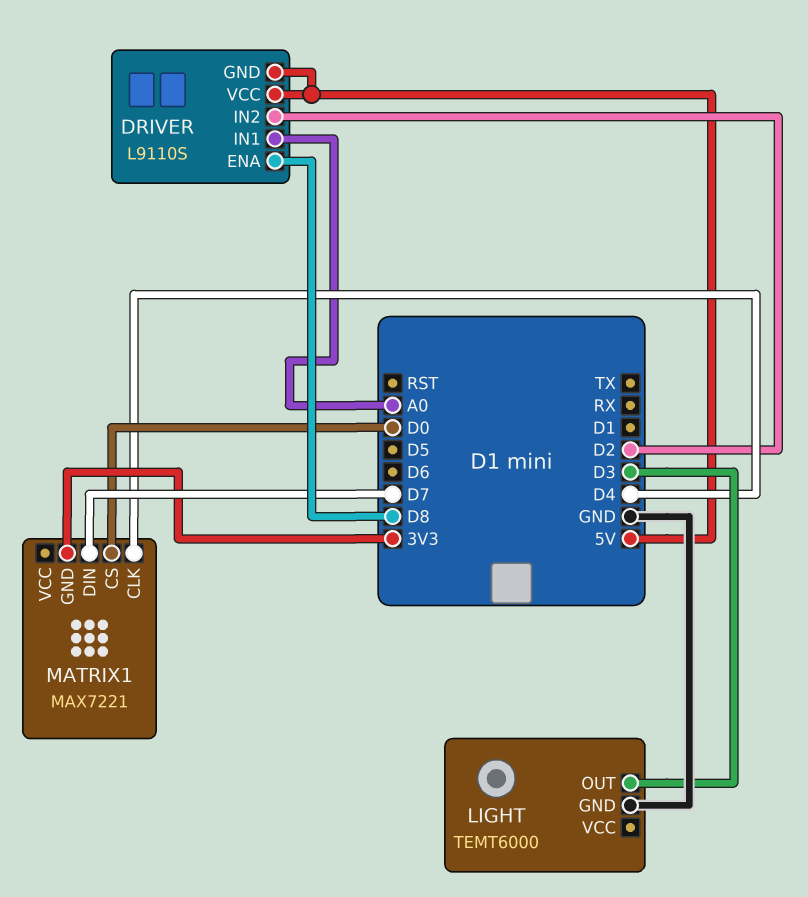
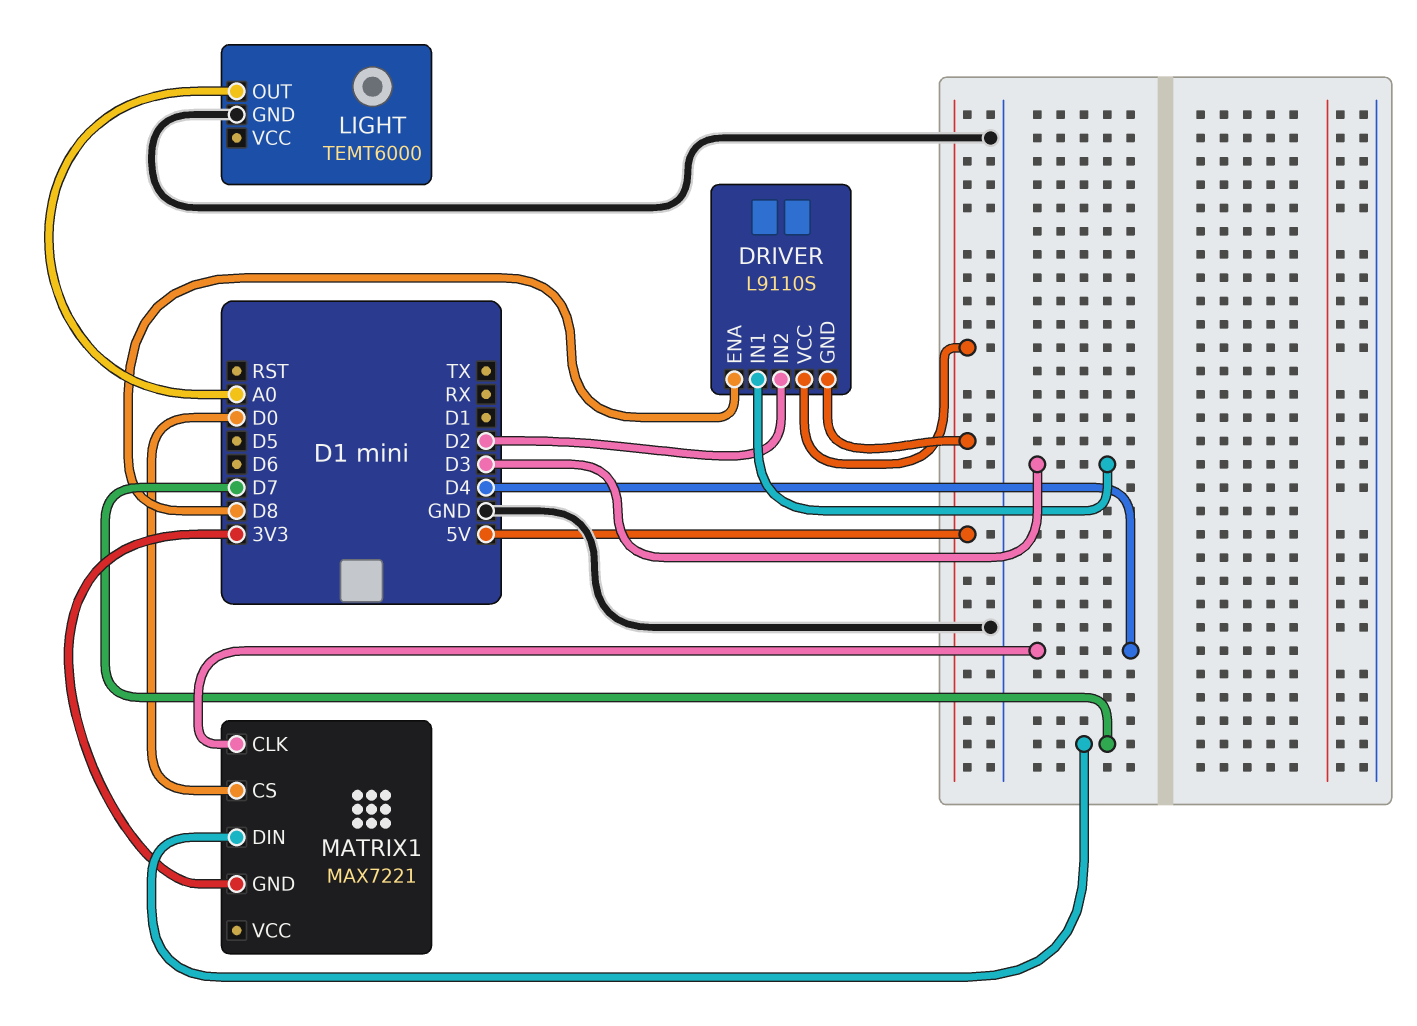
DRIVER pin IN1: A0 -> D3
LIGHT pin OUT: D3 -> A0

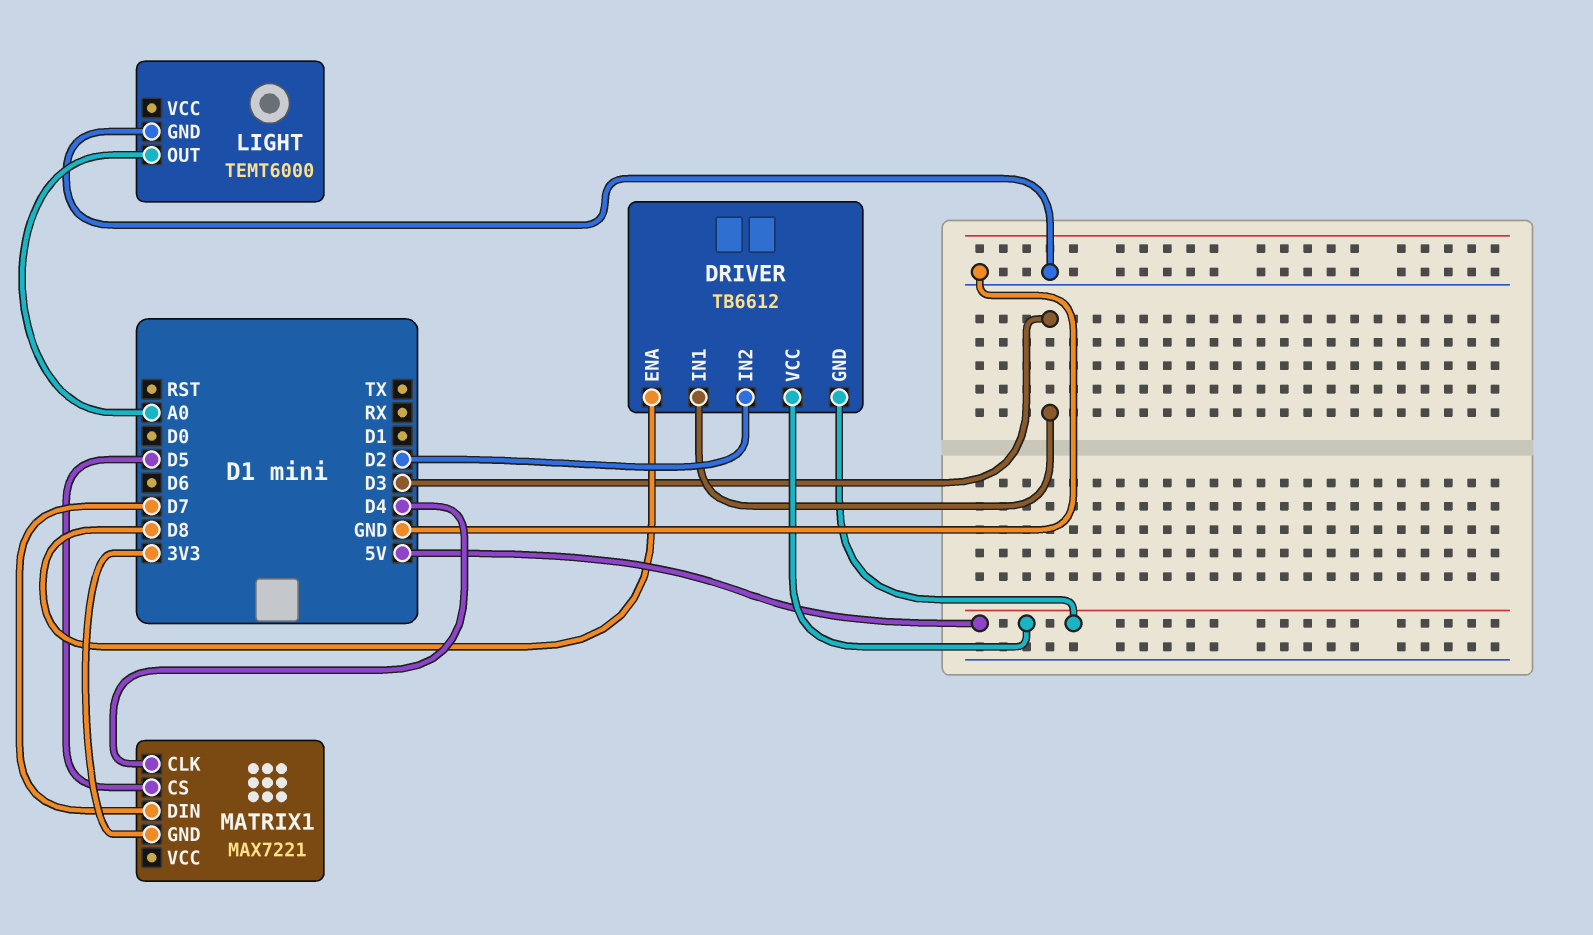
DRIVER: L9110S -> TB6612
MATRIX1 pin CS: D0 -> D5

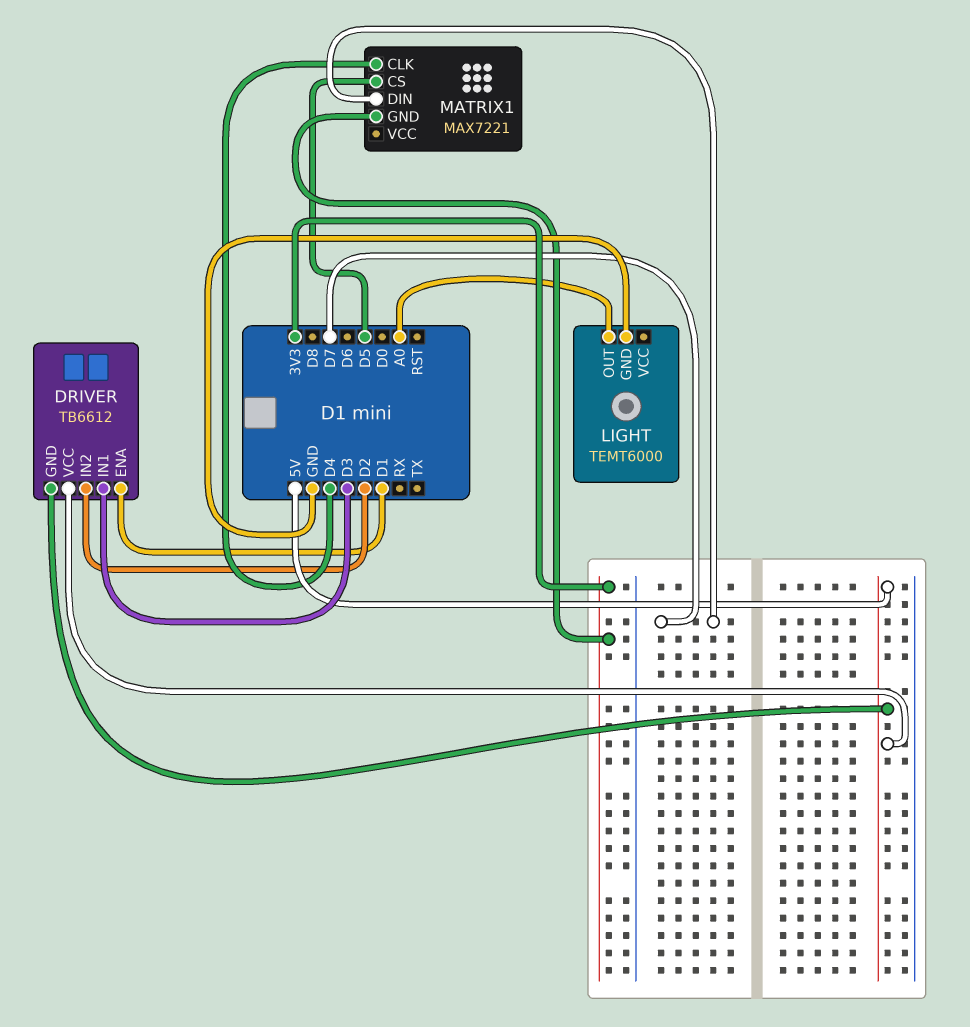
DRIVER pin ENA: D8 -> D1

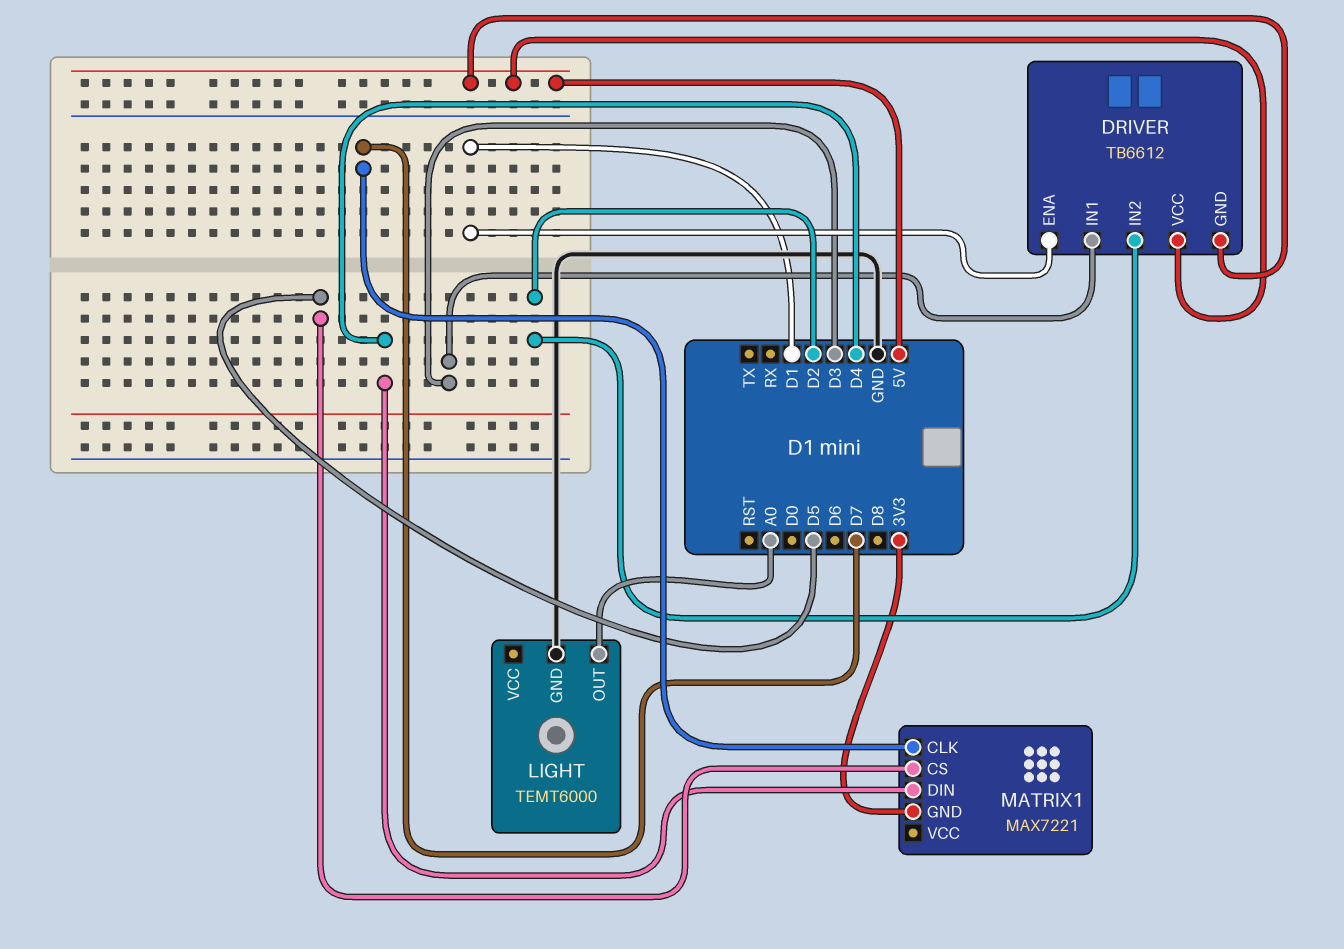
MATRIX1 pin CLK: D4 -> D7
MATRIX1 pin DIN: D7 -> D4

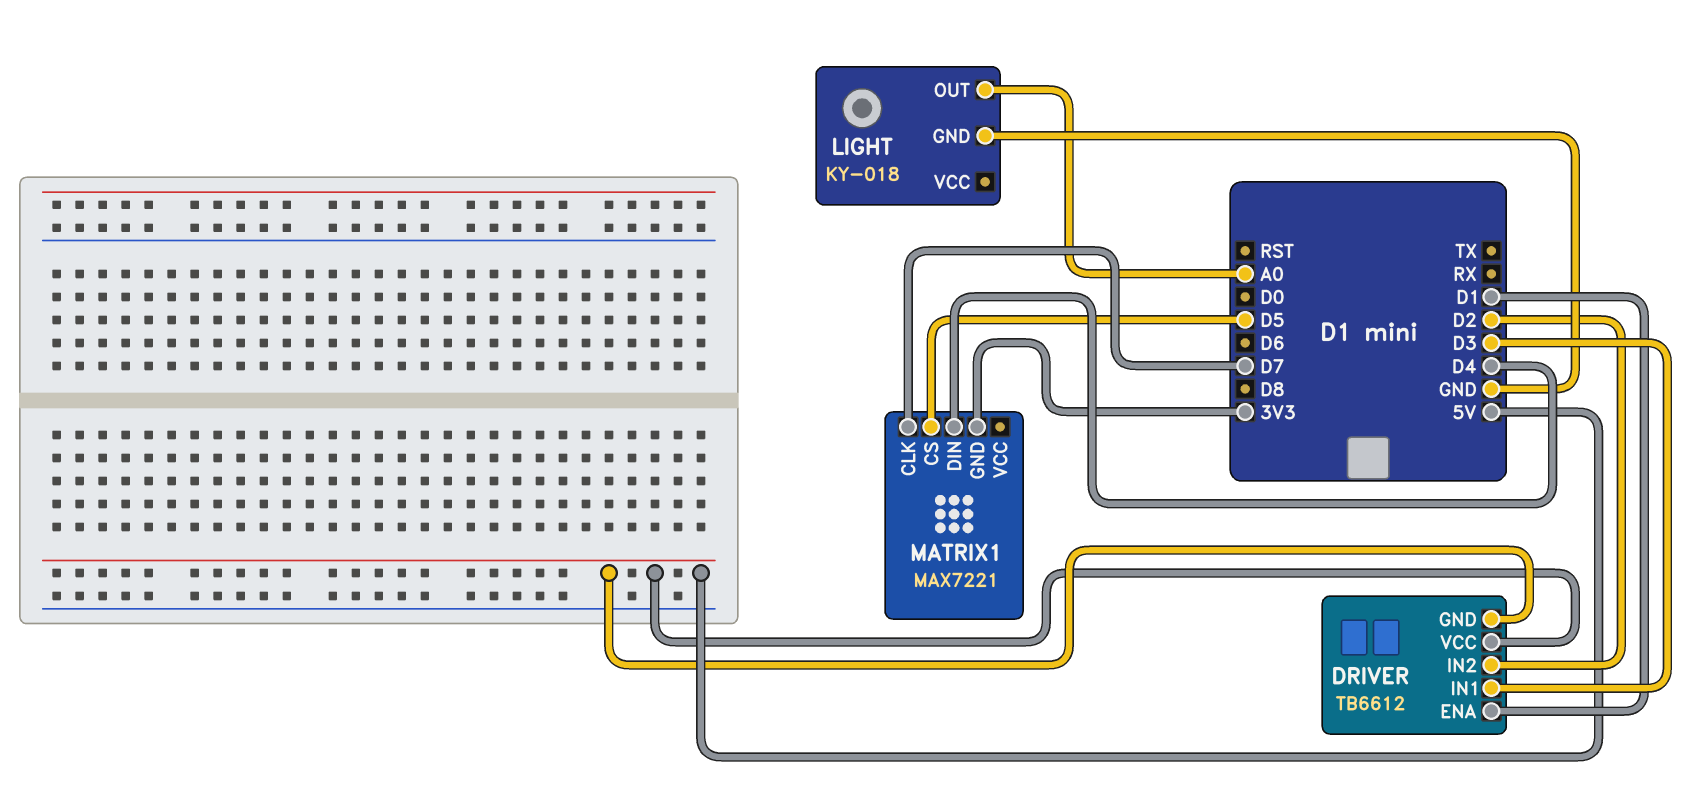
LIGHT: TEMT6000 -> KY-018

